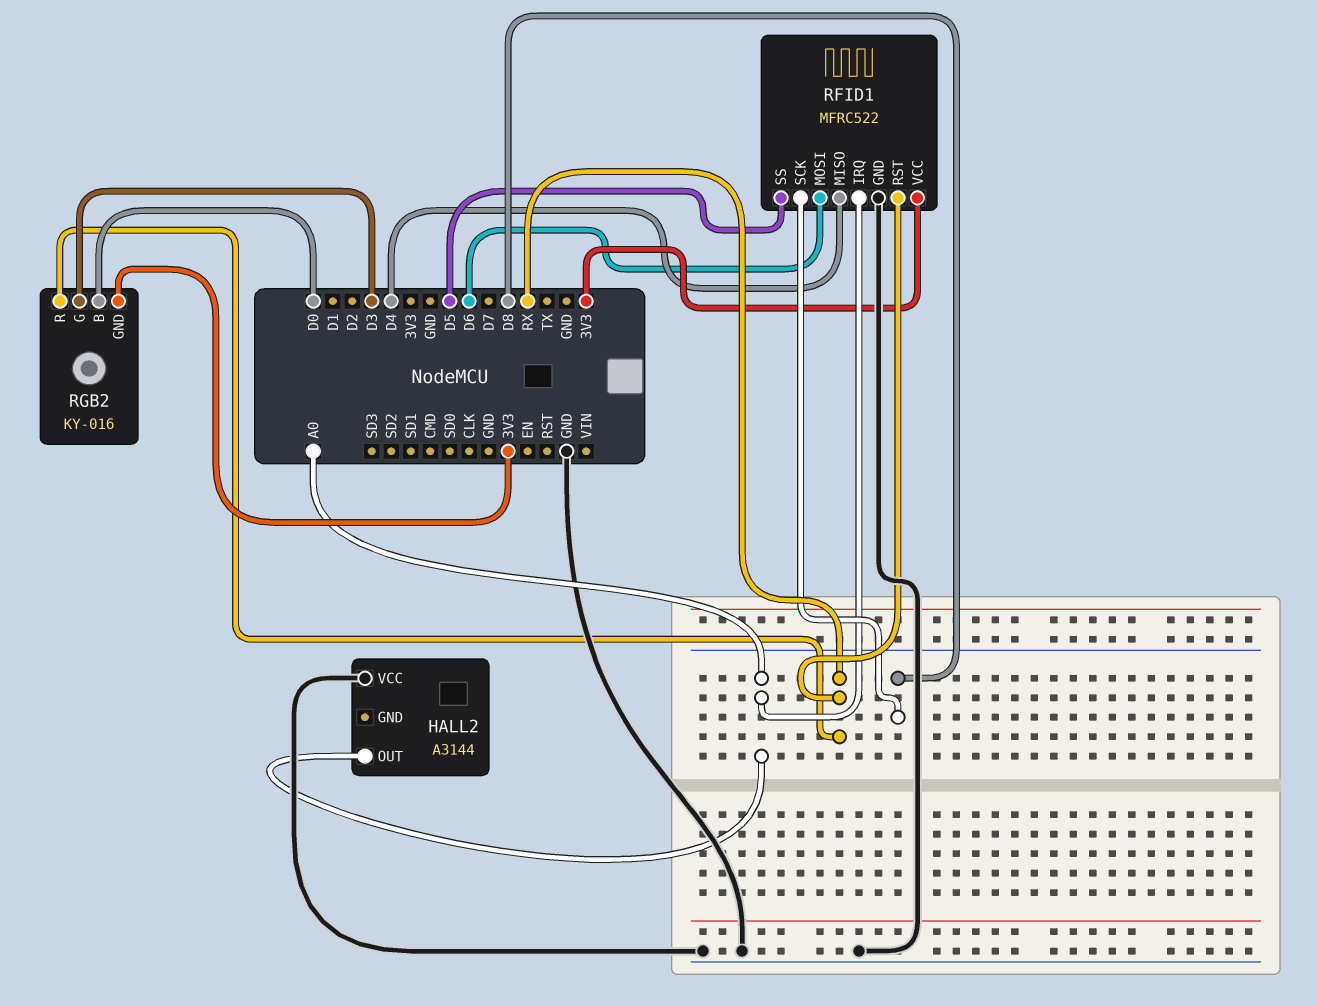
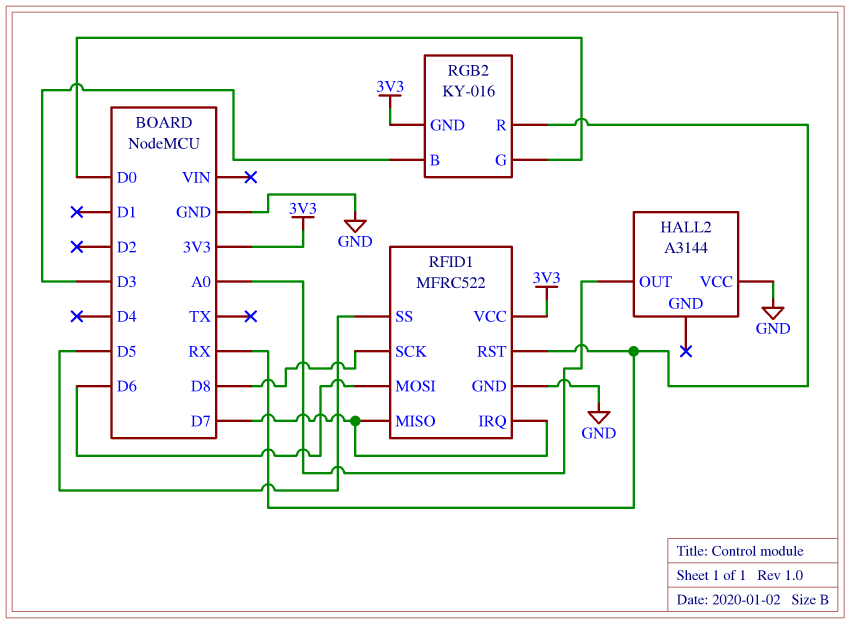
RFID1 pin IRQ: A0 -> D7
RFID1 pin MISO: D4 -> D7
RGB2 pin B: D0 -> D3
RGB2 pin G: D3 -> D0

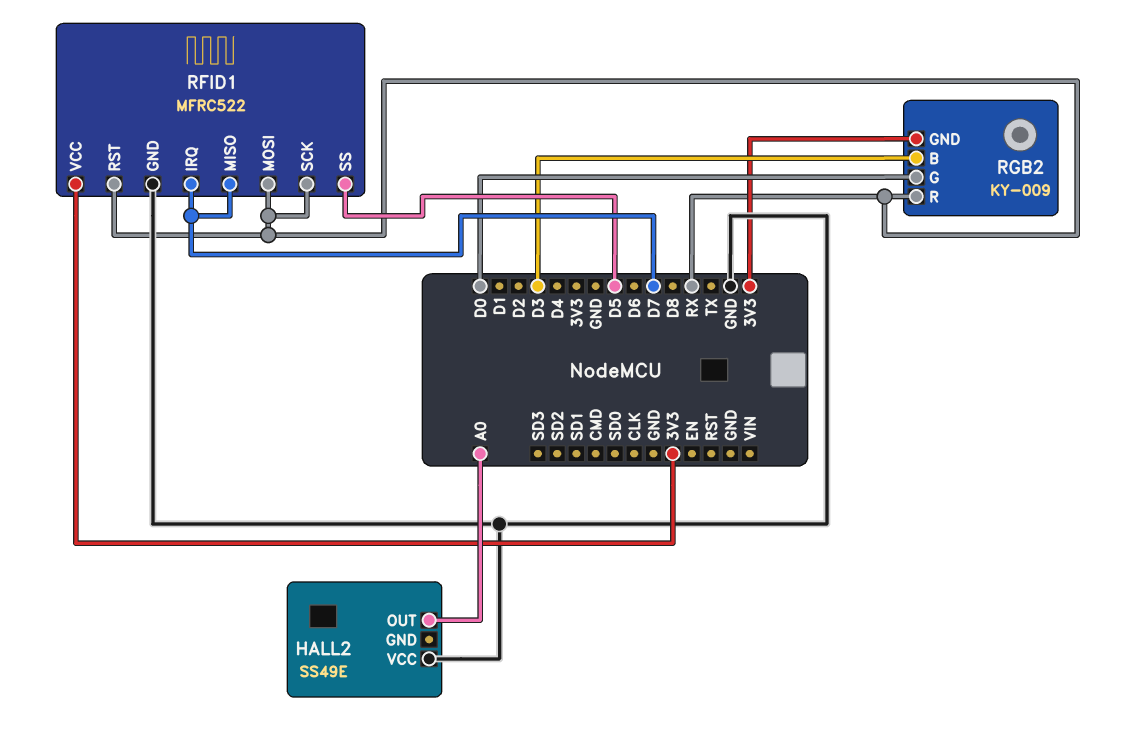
HALL2: A3144 -> SS49E
RFID1 pin MOSI: D6 -> RX
RFID1 pin SCK: D8 -> RX
RGB2: KY-016 -> KY-009

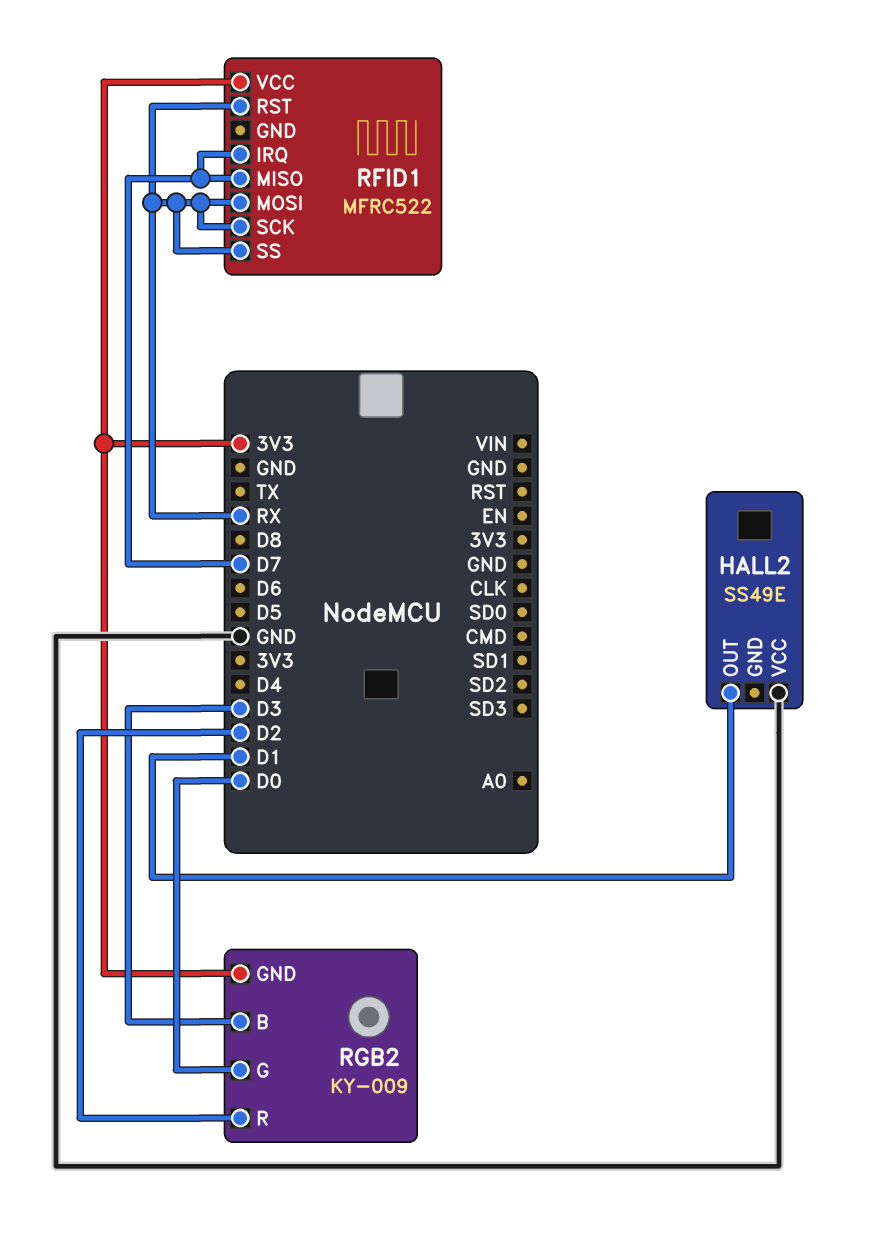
HALL2 pin OUT: A0 -> D1
RFID1 pin GND: GND -> none
RFID1 pin SS: D5 -> RX
RGB2 pin R: RX -> D2

